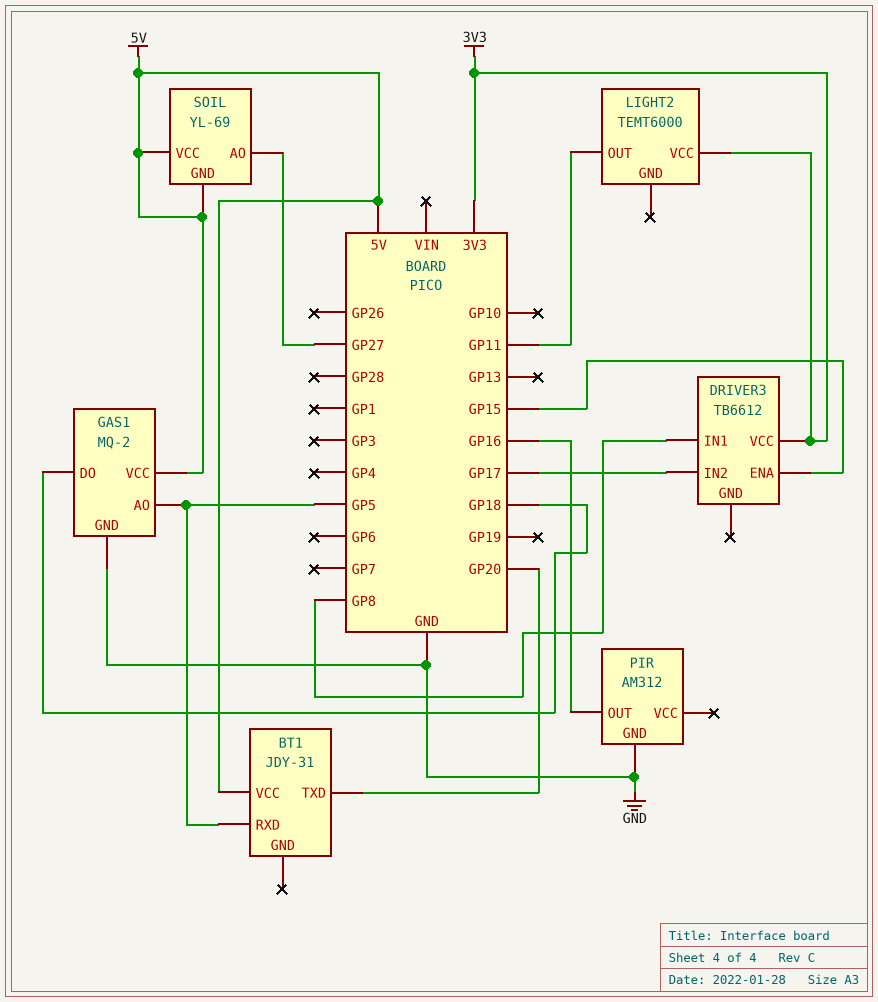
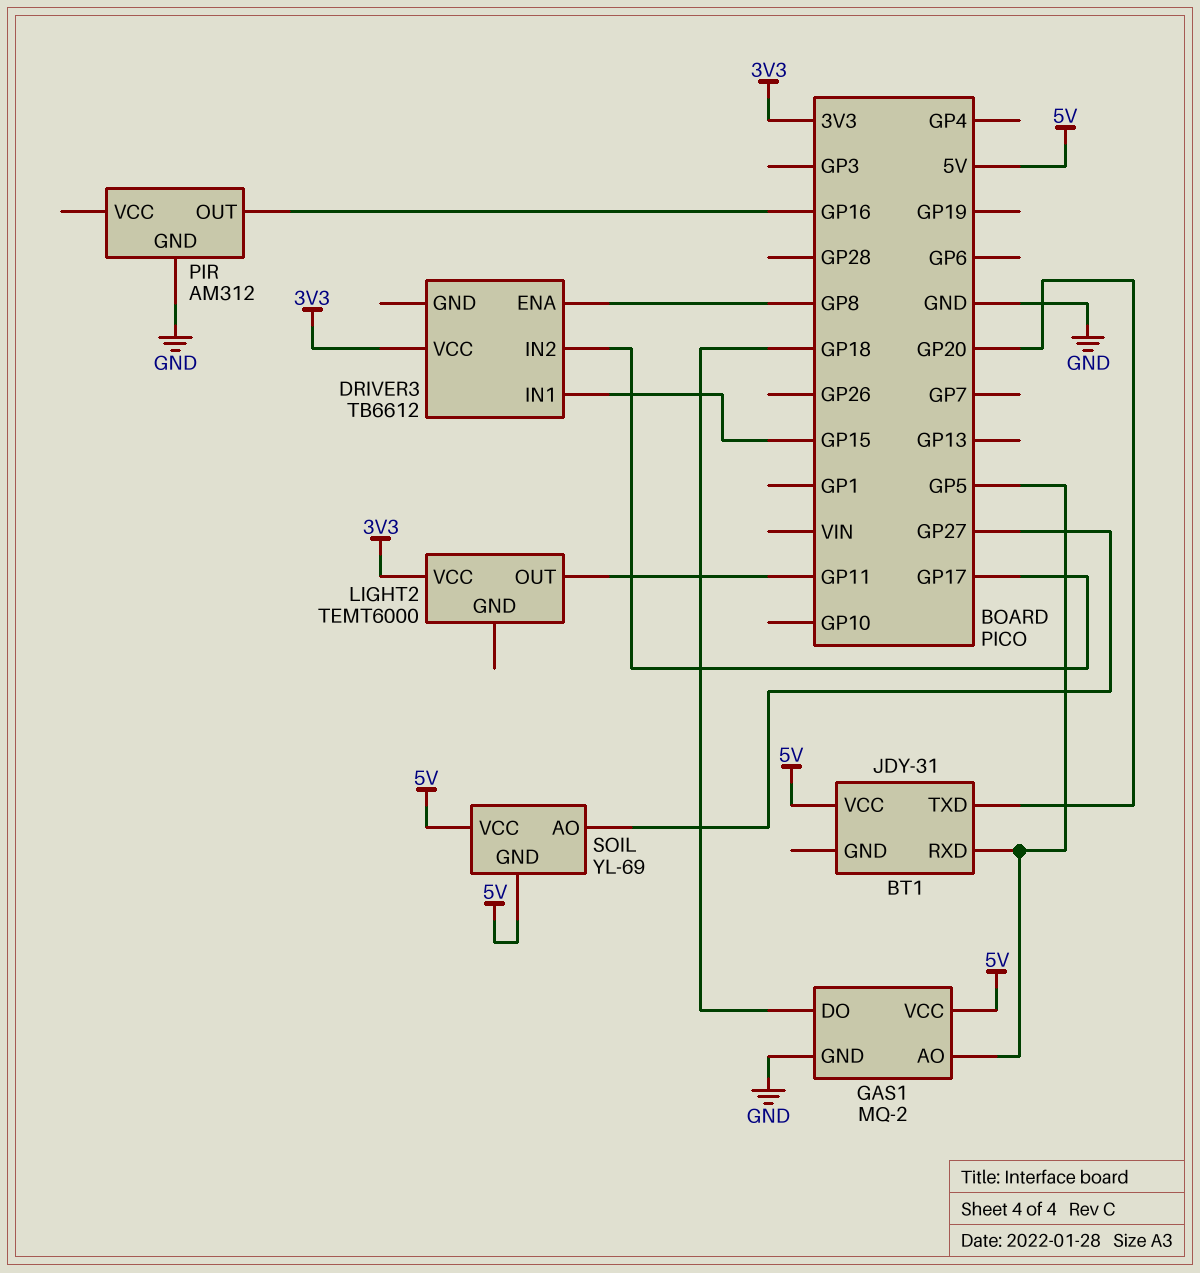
DRIVER3 pin ENA: GP15 -> GP8
DRIVER3 pin IN1: GP8 -> GP15

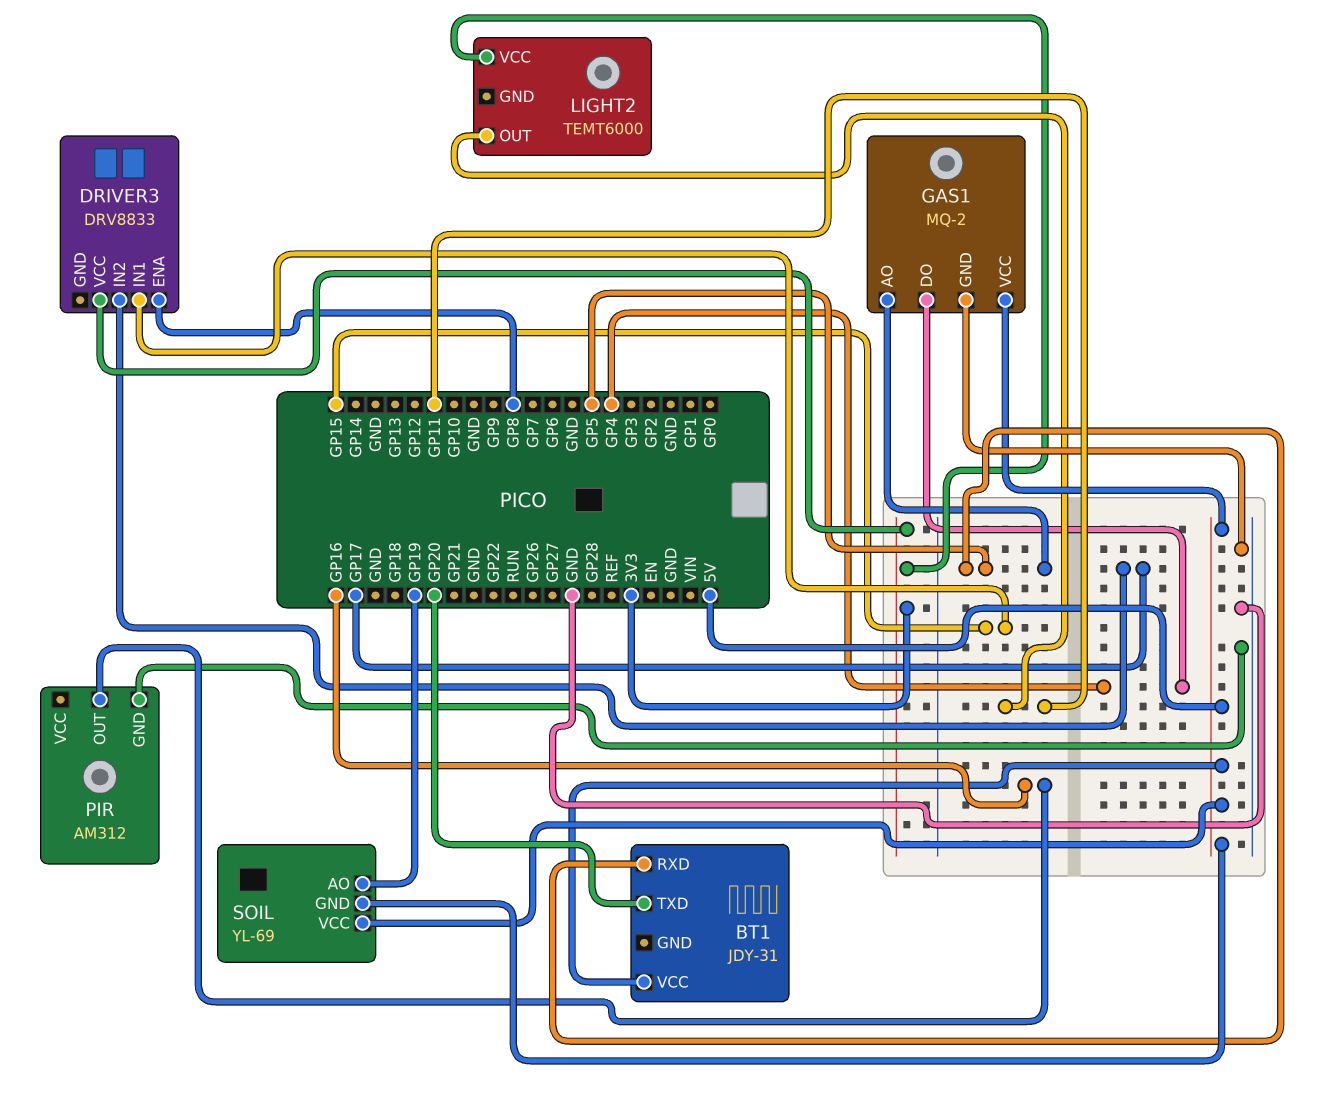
DRIVER3: TB6612 -> DRV8833
GAS1 pin DO: GP18 -> GP4
SOIL pin AO: GP27 -> GP19

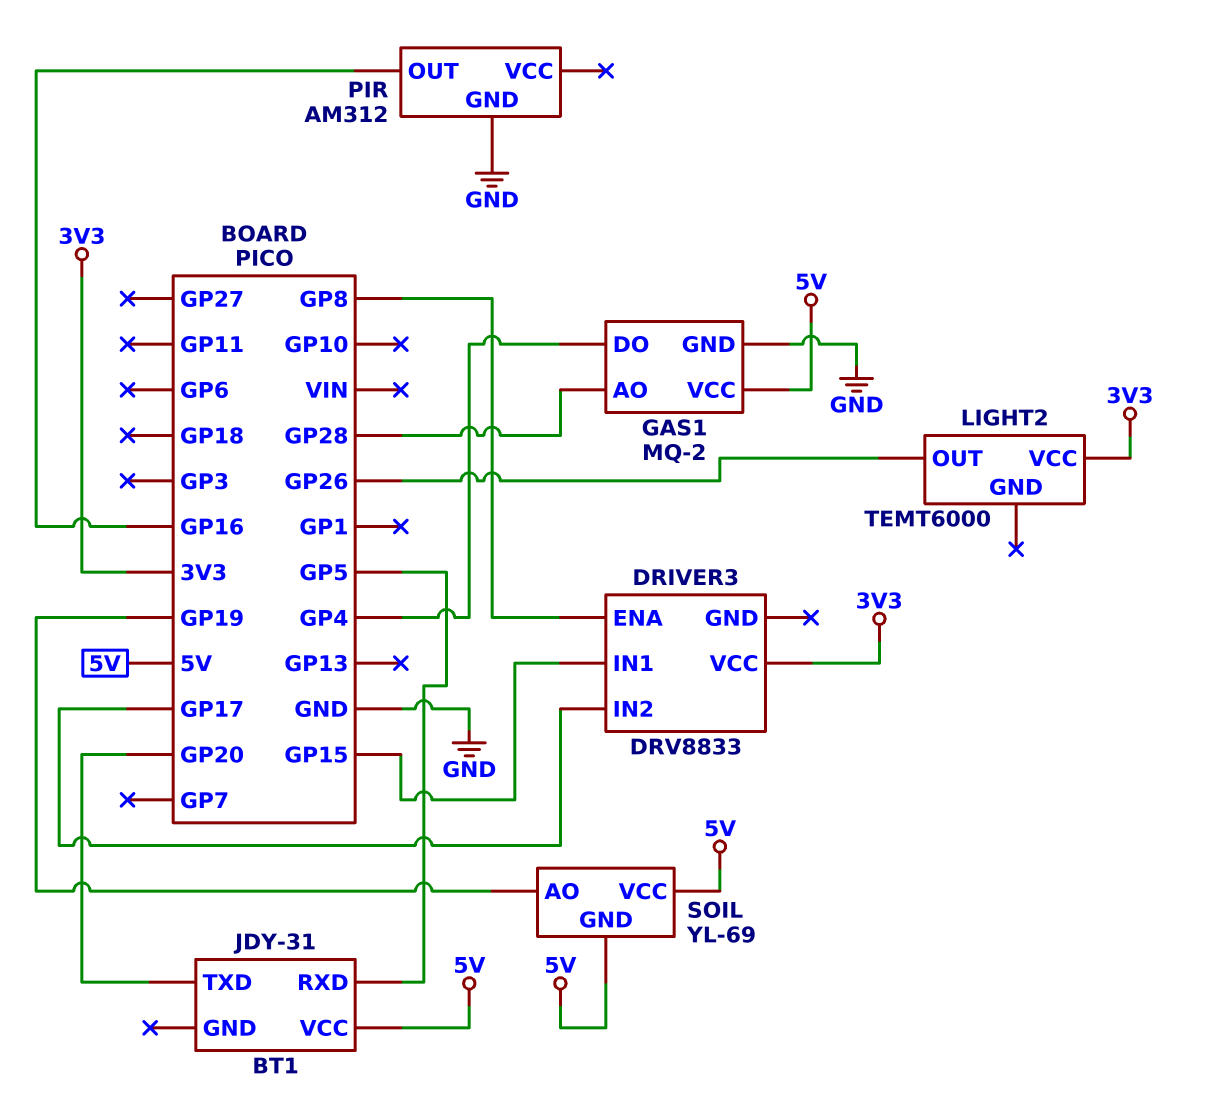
GAS1 pin AO: GP5 -> GP28
LIGHT2 pin OUT: GP11 -> GP26

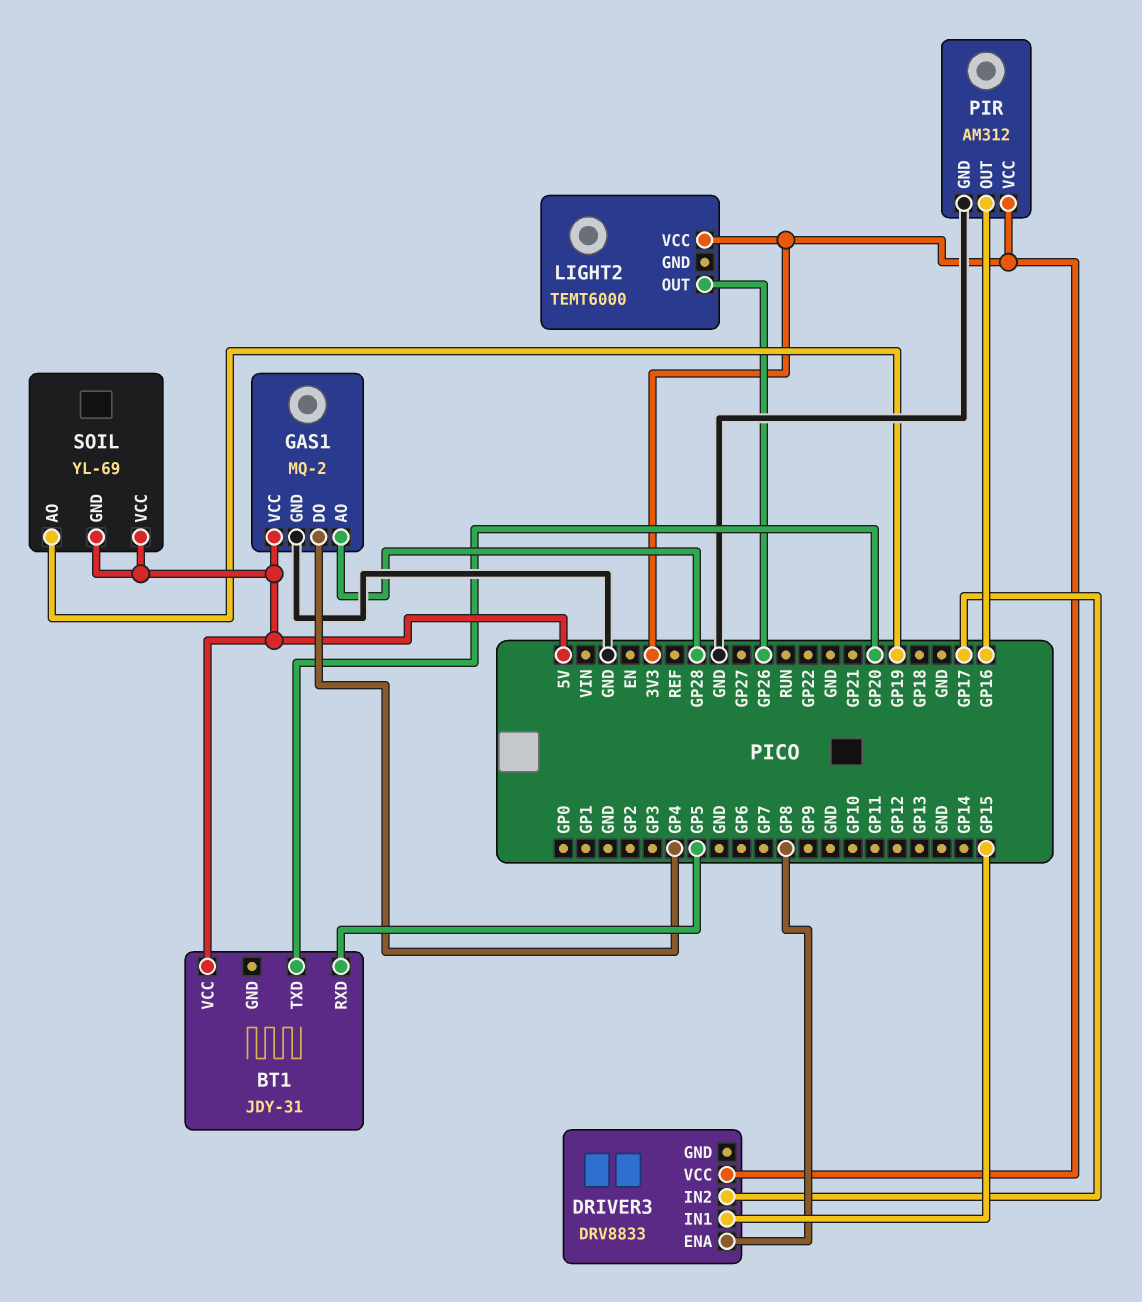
PIR pin VCC: none -> 3V3

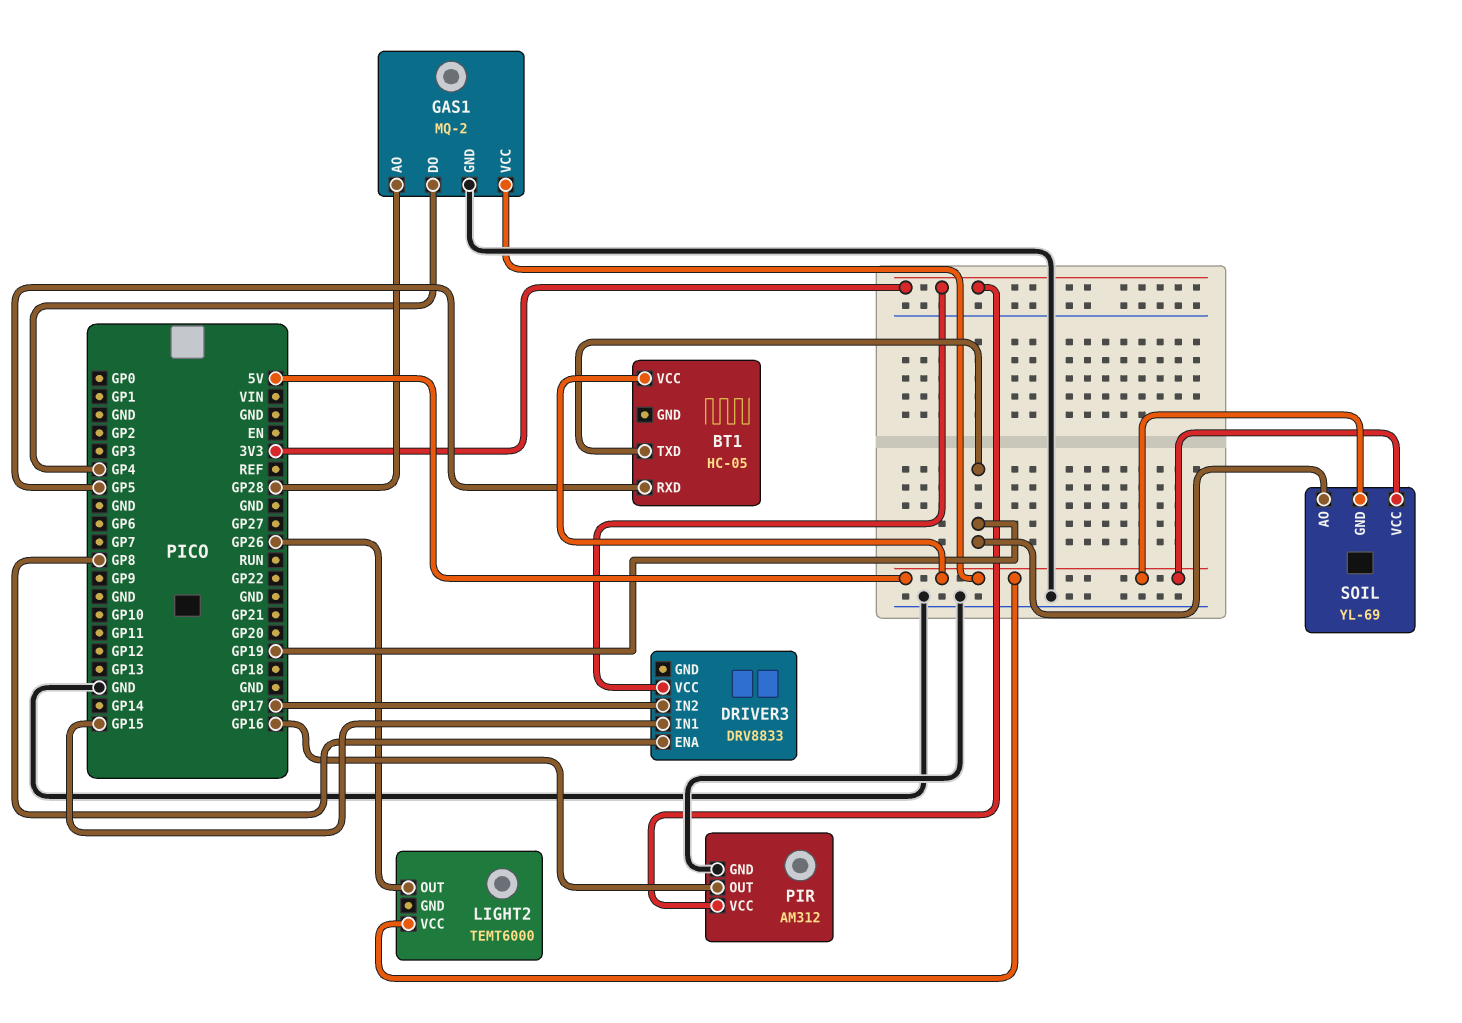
BT1: JDY-31 -> HC-05
BT1 pin TXD: GP20 -> GP19
LIGHT2 pin VCC: 3V3 -> 5V

